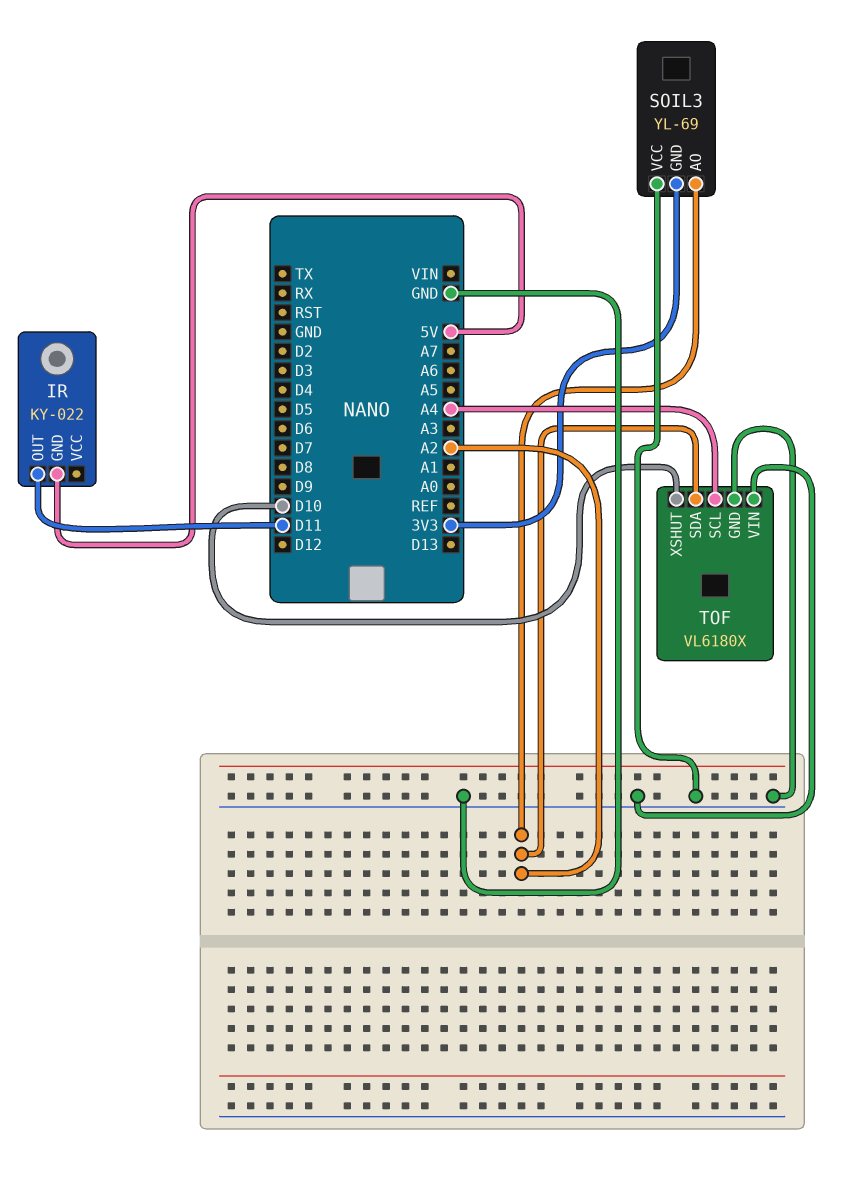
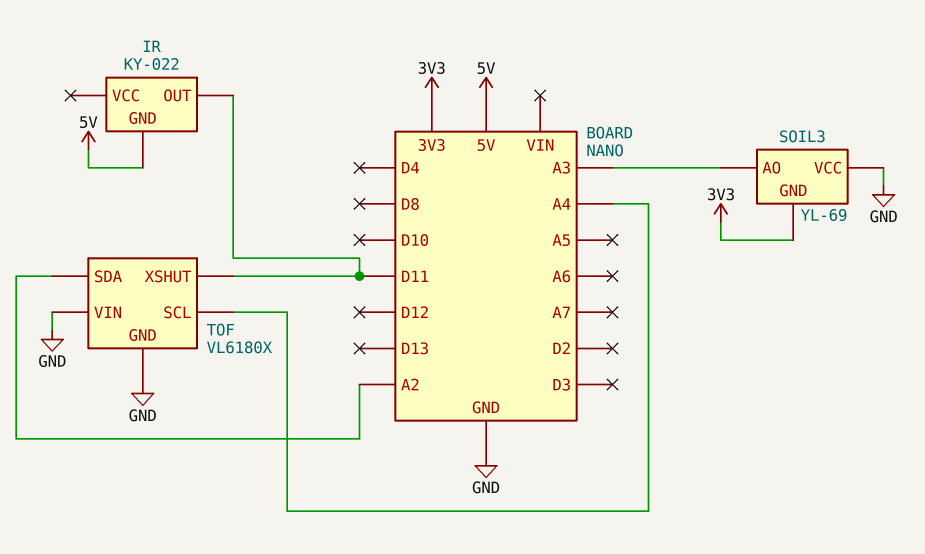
SOIL3 pin AO: A2 -> A3
TOF pin XSHUT: D10 -> D11

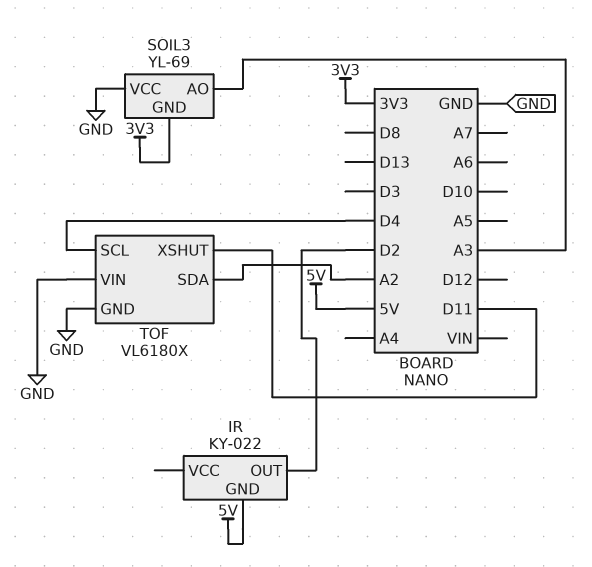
IR pin OUT: D11 -> D2
TOF pin SCL: A4 -> D4

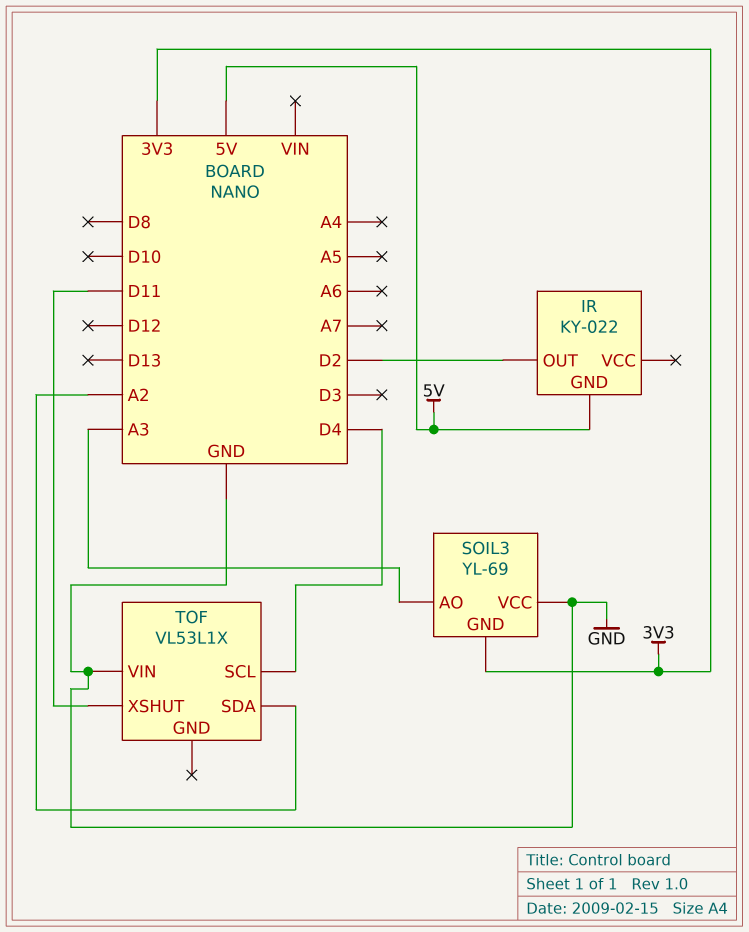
TOF: VL6180X -> VL53L1X
TOF pin GND: GND -> none

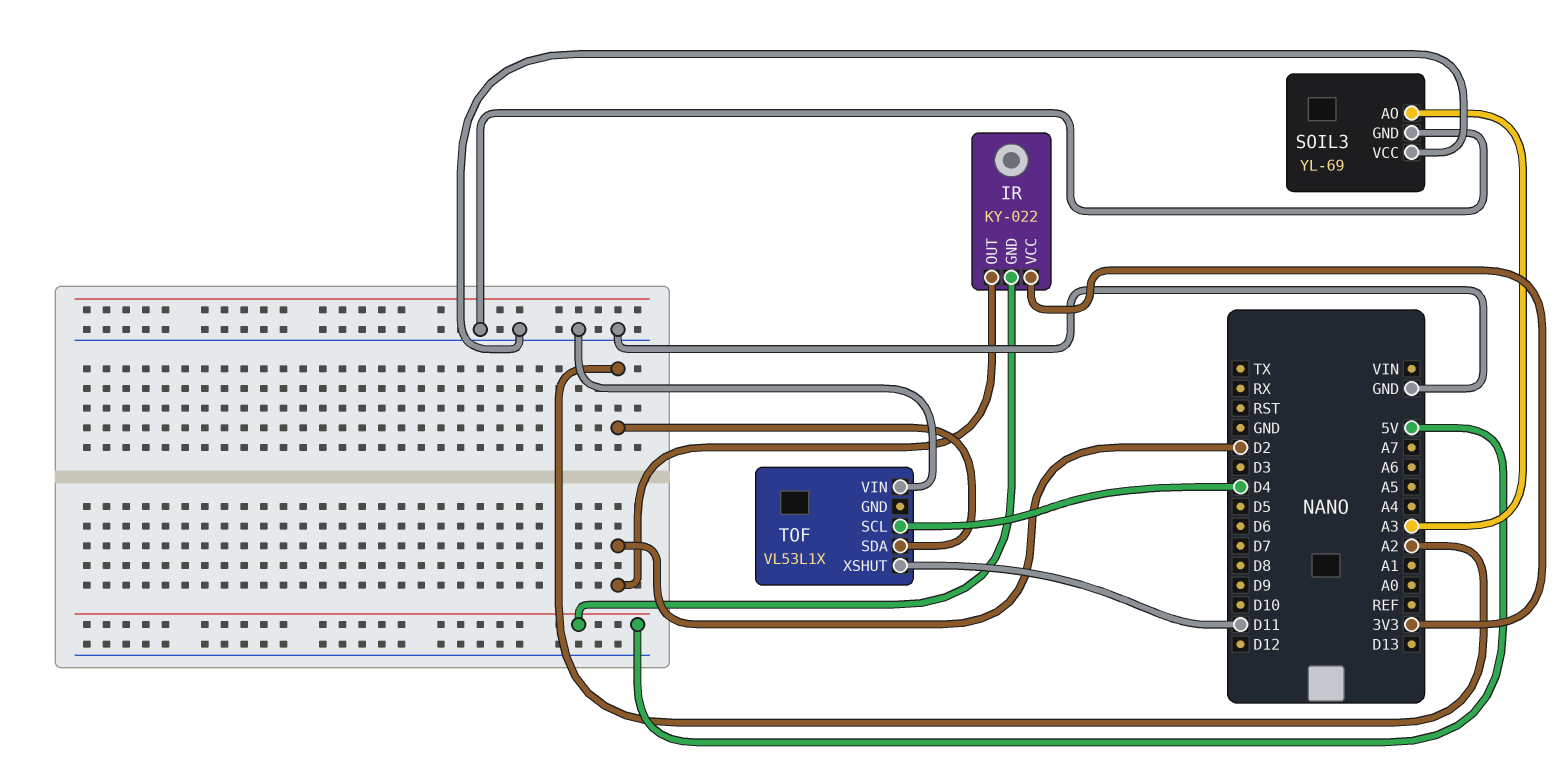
IR pin VCC: none -> 3V3
SOIL3 pin GND: 3V3 -> GND

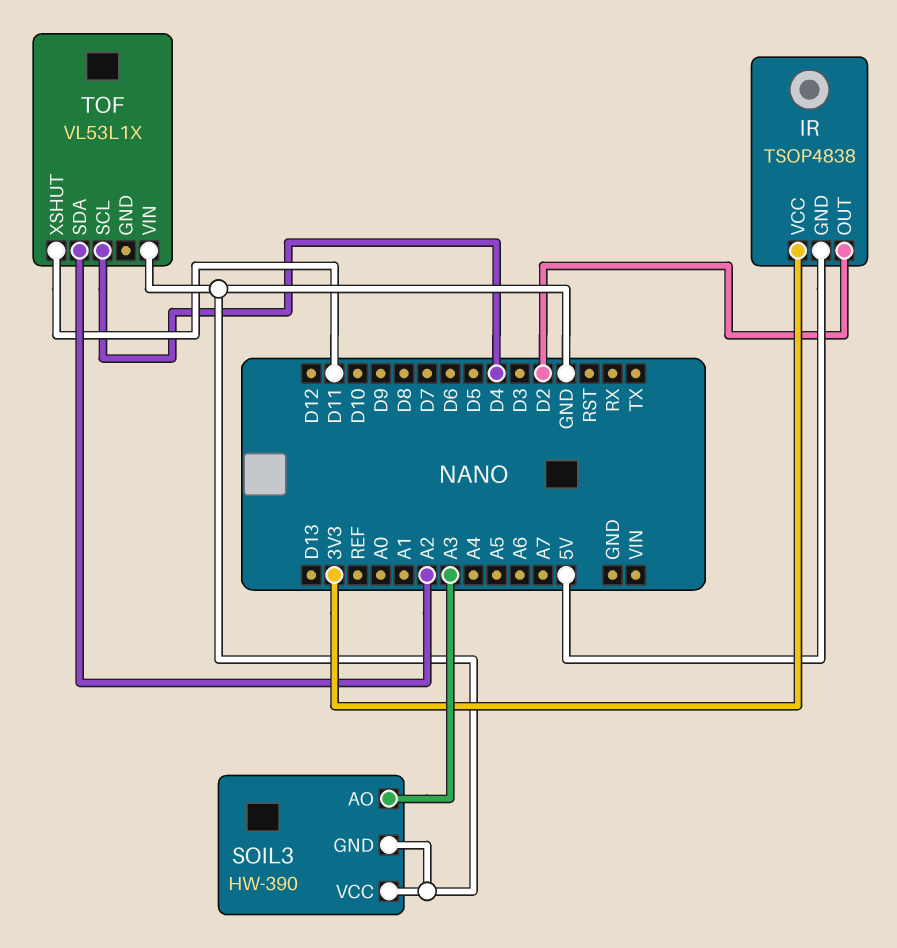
IR: KY-022 -> TSOP4838
SOIL3: YL-69 -> HW-390

